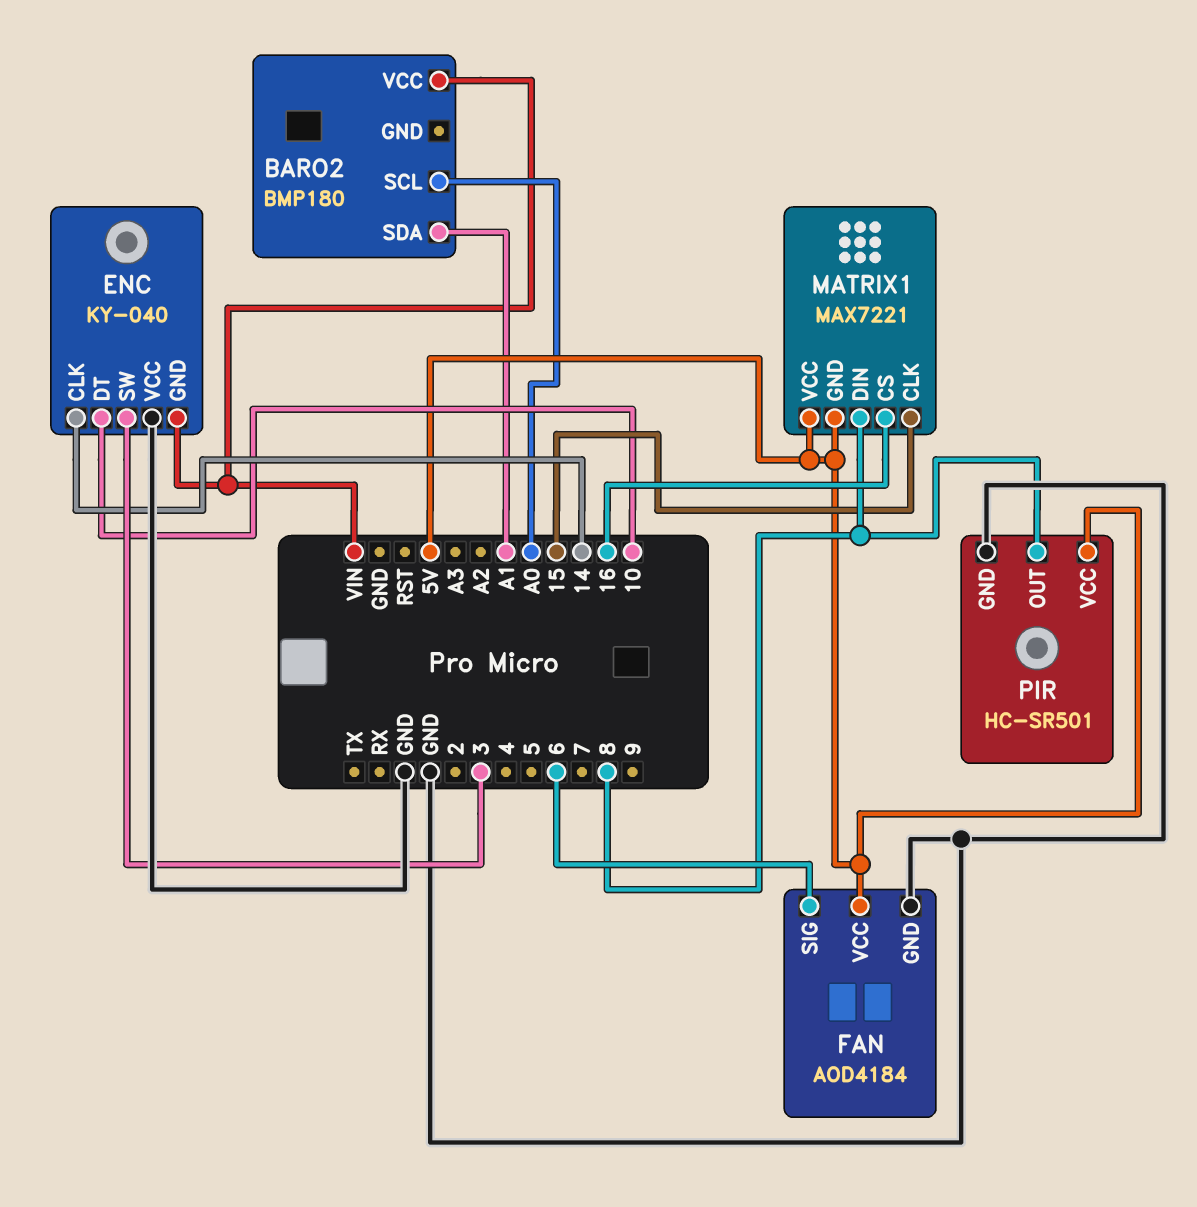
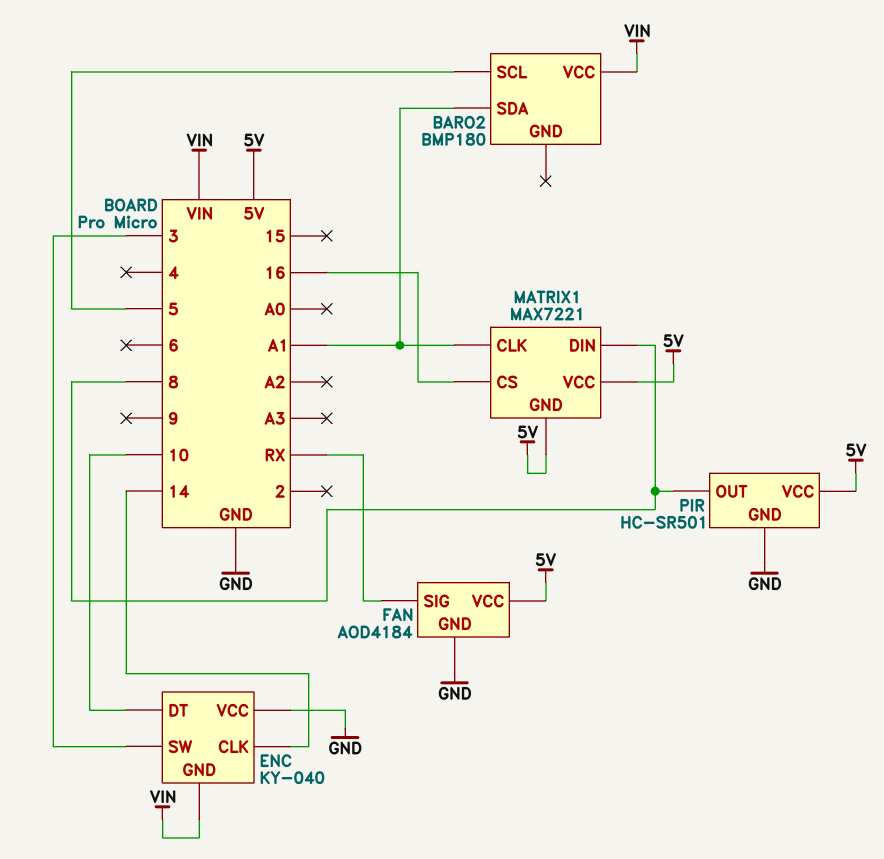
BARO2 pin SCL: A0 -> 5
FAN pin SIG: 6 -> RX
MATRIX1 pin CLK: 15 -> A1

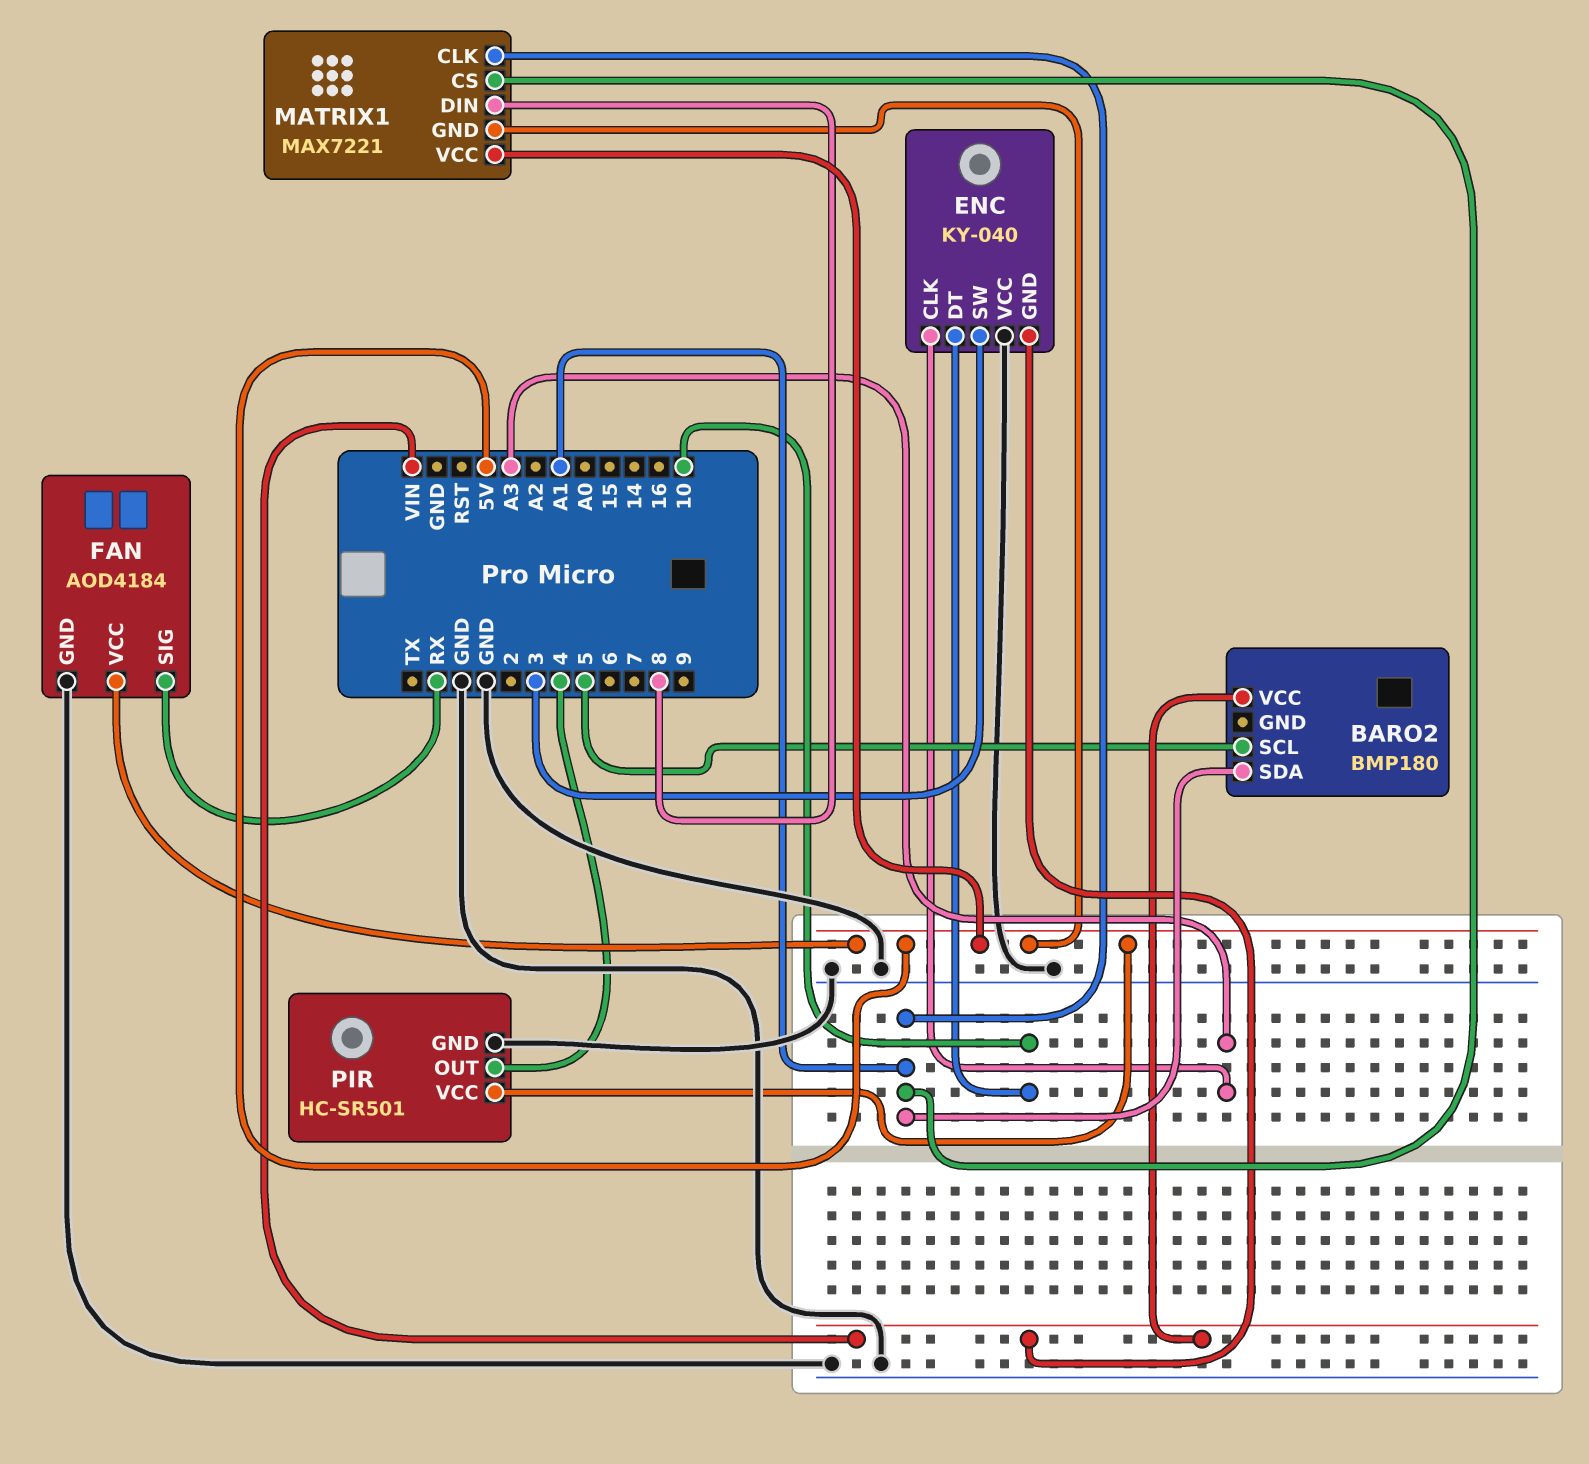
ENC pin CLK: 14 -> A3
MATRIX1 pin CS: 16 -> A1
PIR pin OUT: 8 -> 4

